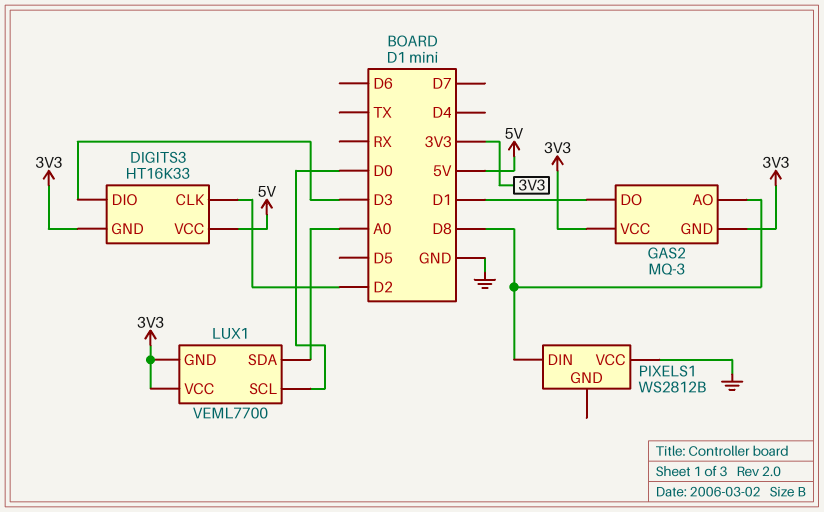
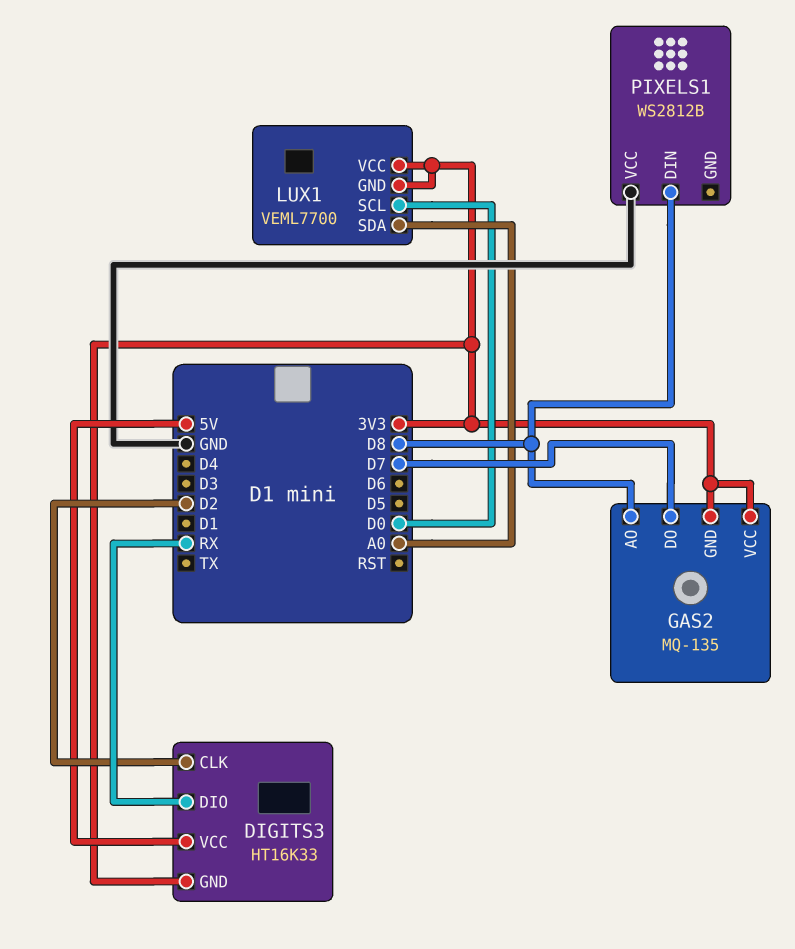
DIGITS3 pin DIO: D3 -> RX
GAS2: MQ-3 -> MQ-135
GAS2 pin DO: D1 -> D7

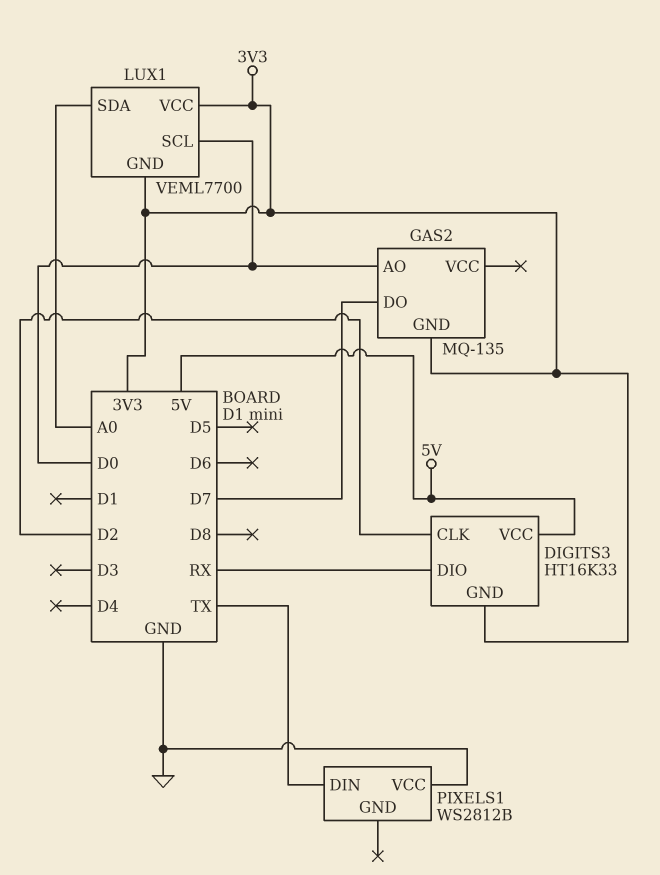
GAS2 pin AO: D8 -> D0
GAS2 pin VCC: 3V3 -> none
PIXELS1 pin DIN: D8 -> TX

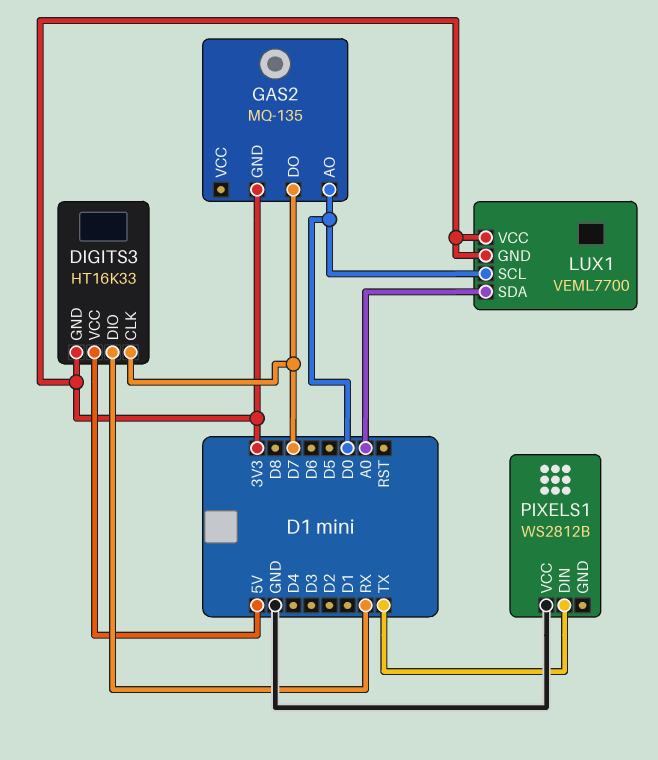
DIGITS3 pin CLK: D2 -> D7

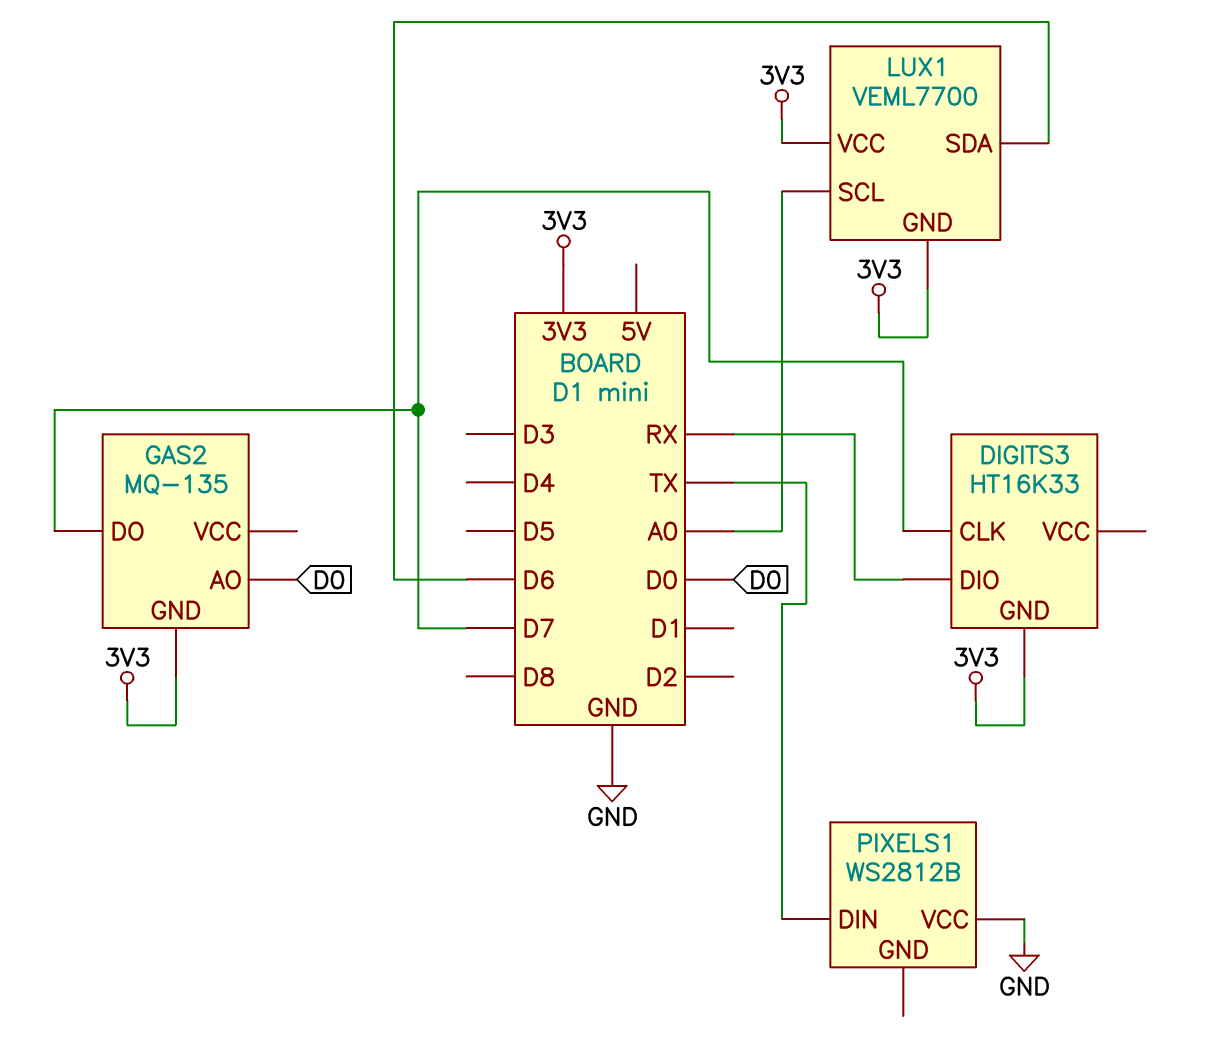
DIGITS3 pin VCC: 5V -> none
LUX1 pin SCL: D0 -> A0
LUX1 pin SDA: A0 -> D6

